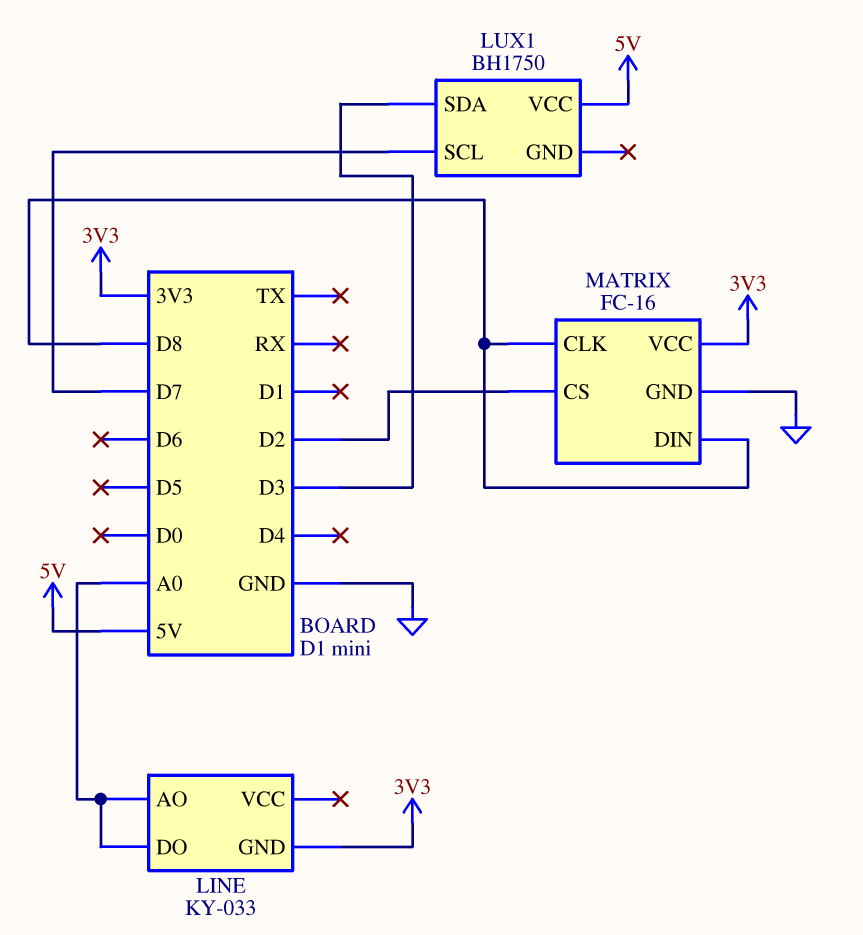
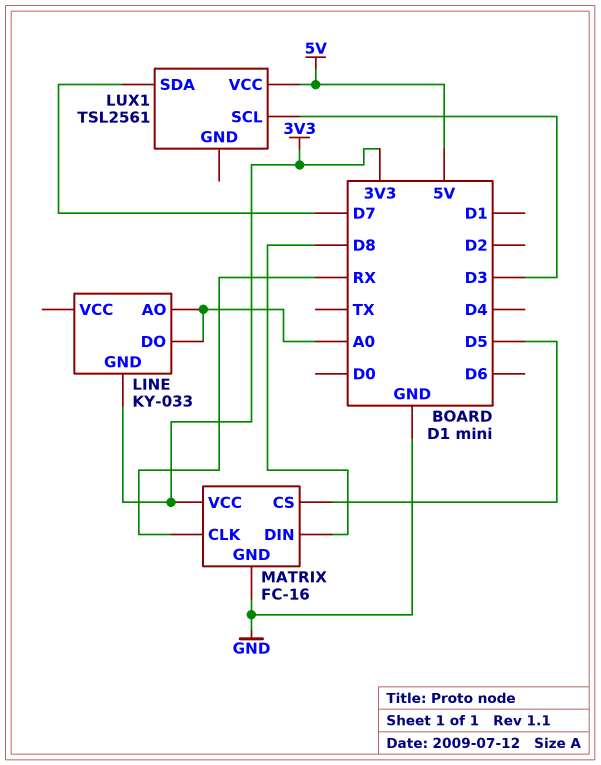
LUX1: BH1750 -> TSL2561
LUX1 pin SCL: D7 -> D3
LUX1 pin SDA: D3 -> D7
MATRIX pin CLK: D8 -> RX
MATRIX pin CS: D2 -> D5

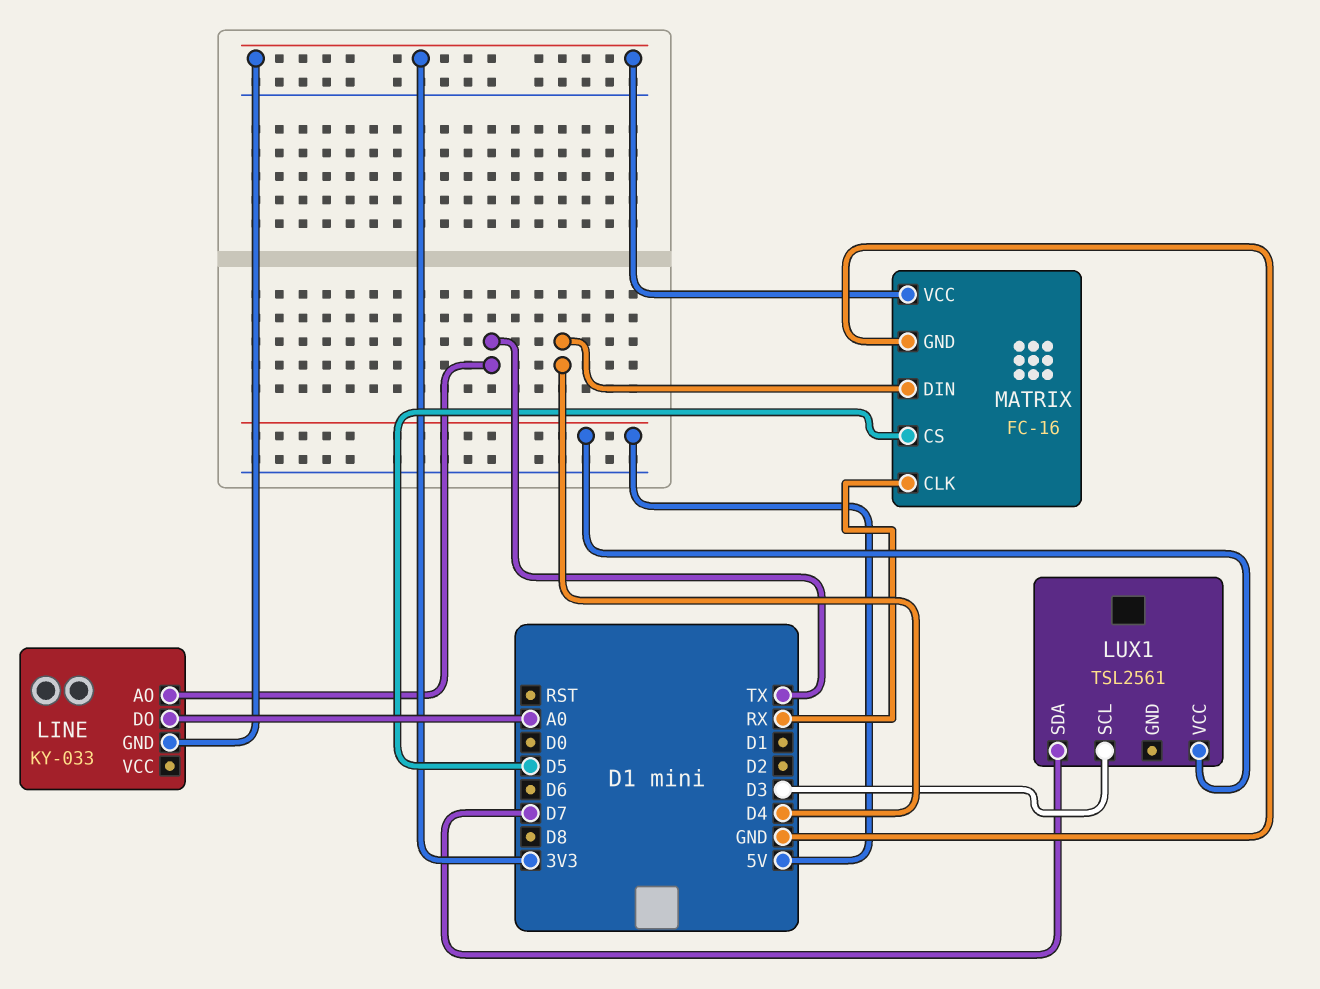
LINE pin AO: A0 -> TX
MATRIX pin DIN: D8 -> D4

